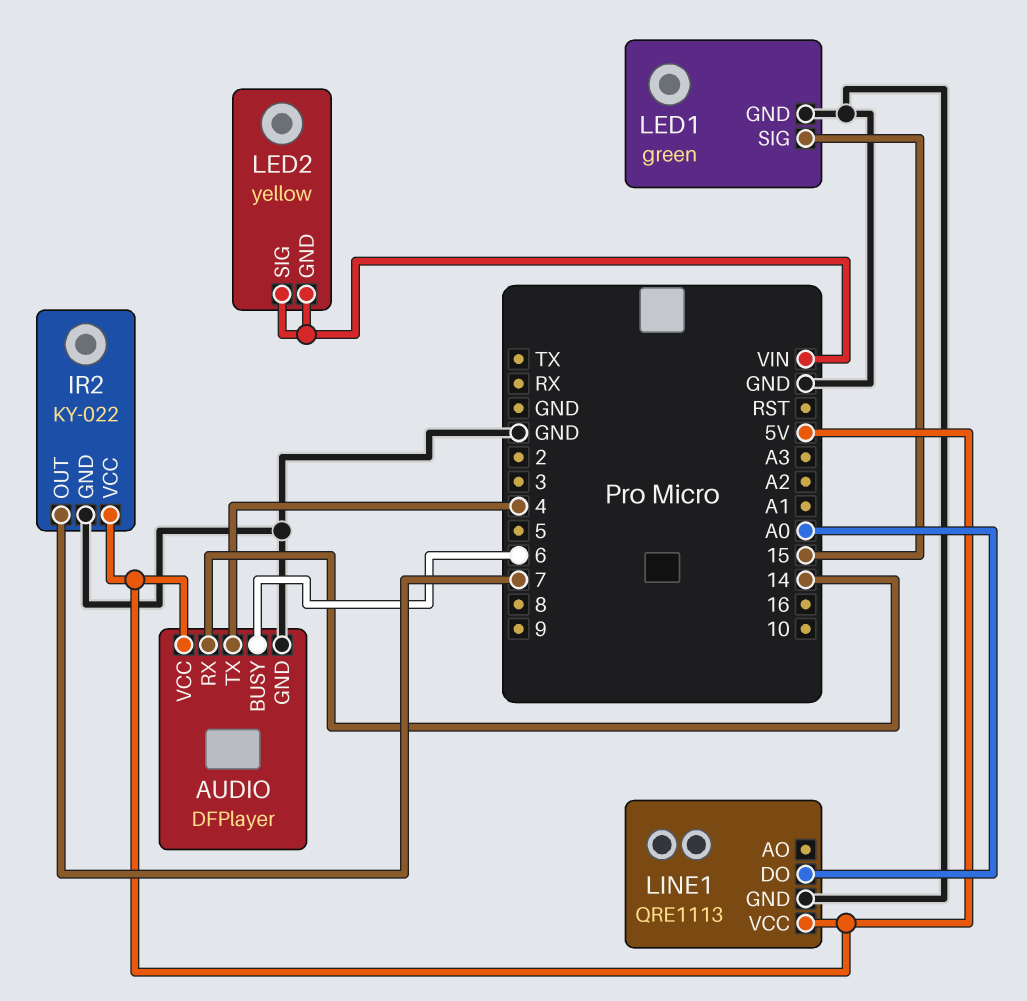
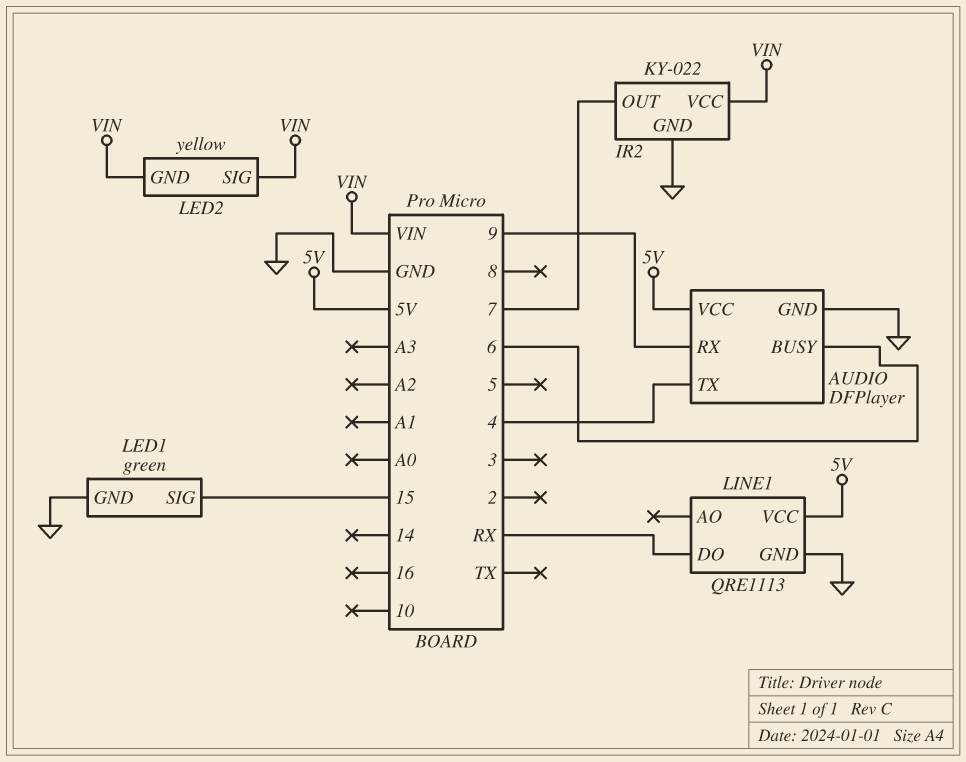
AUDIO pin RX: 14 -> 9
IR2 pin VCC: 5V -> VIN
LINE1 pin DO: A0 -> RX

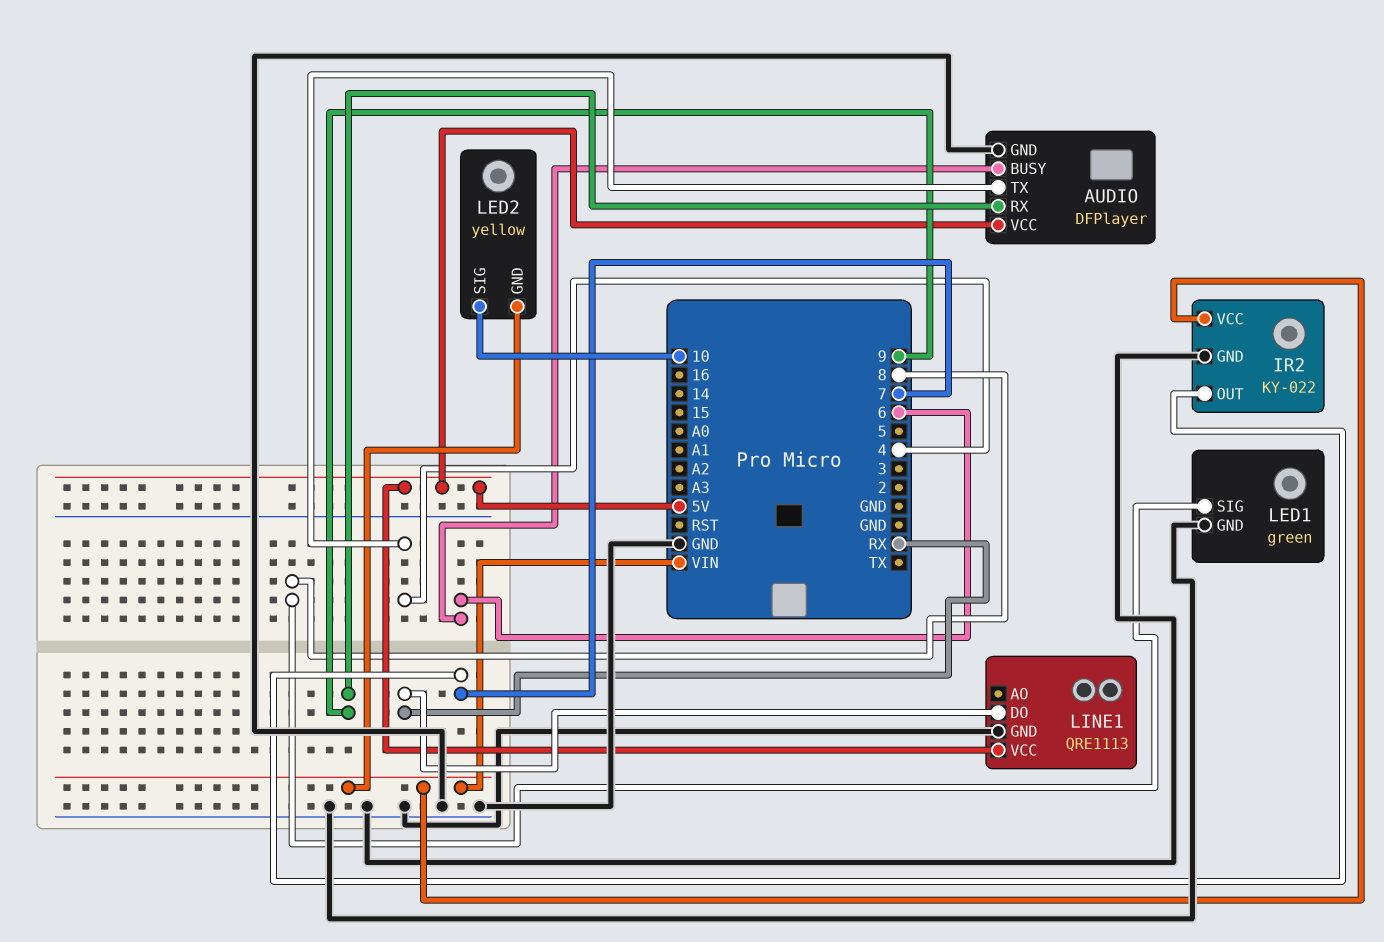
LED1 pin SIG: 15 -> 8
LED2 pin SIG: VIN -> 10

